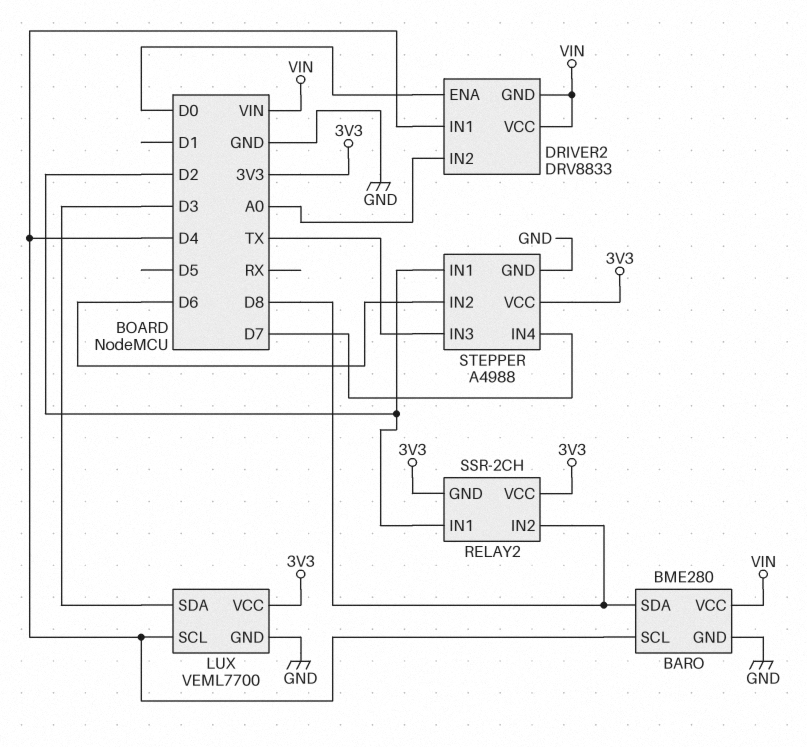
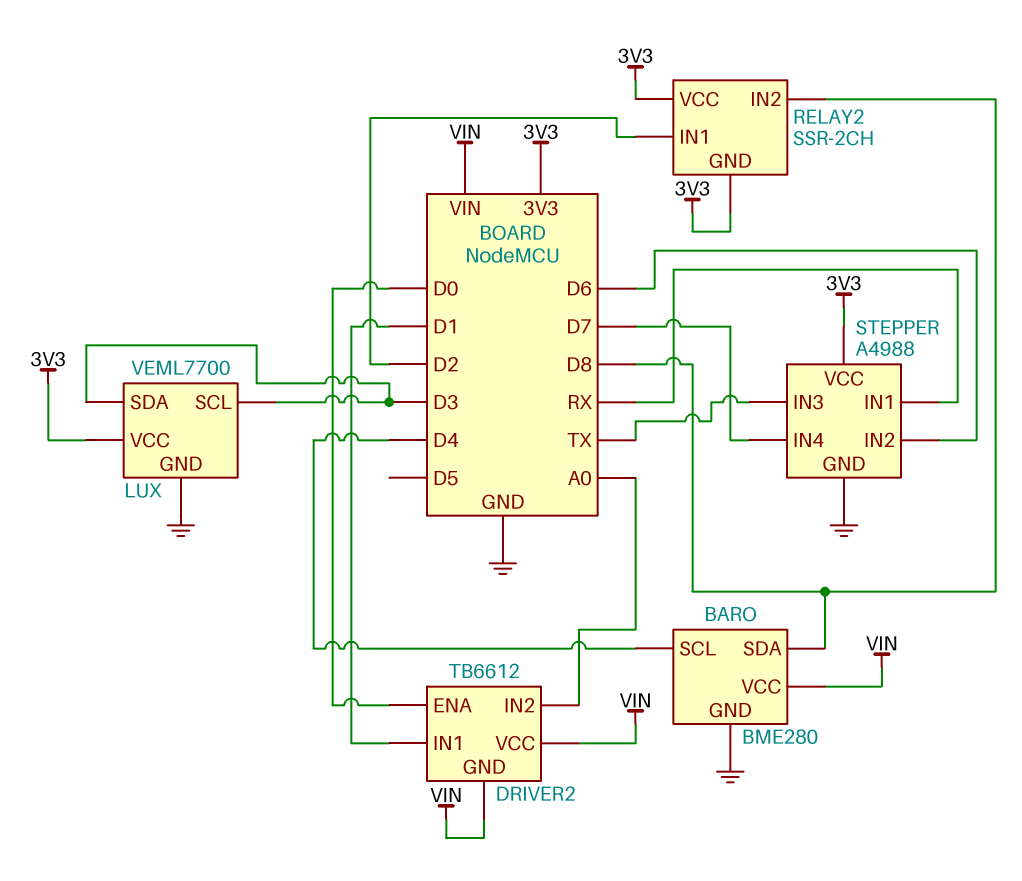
DRIVER2: DRV8833 -> TB6612
DRIVER2 pin IN1: D4 -> D1
LUX pin SCL: D4 -> D3
STEPPER pin IN1: D2 -> RX

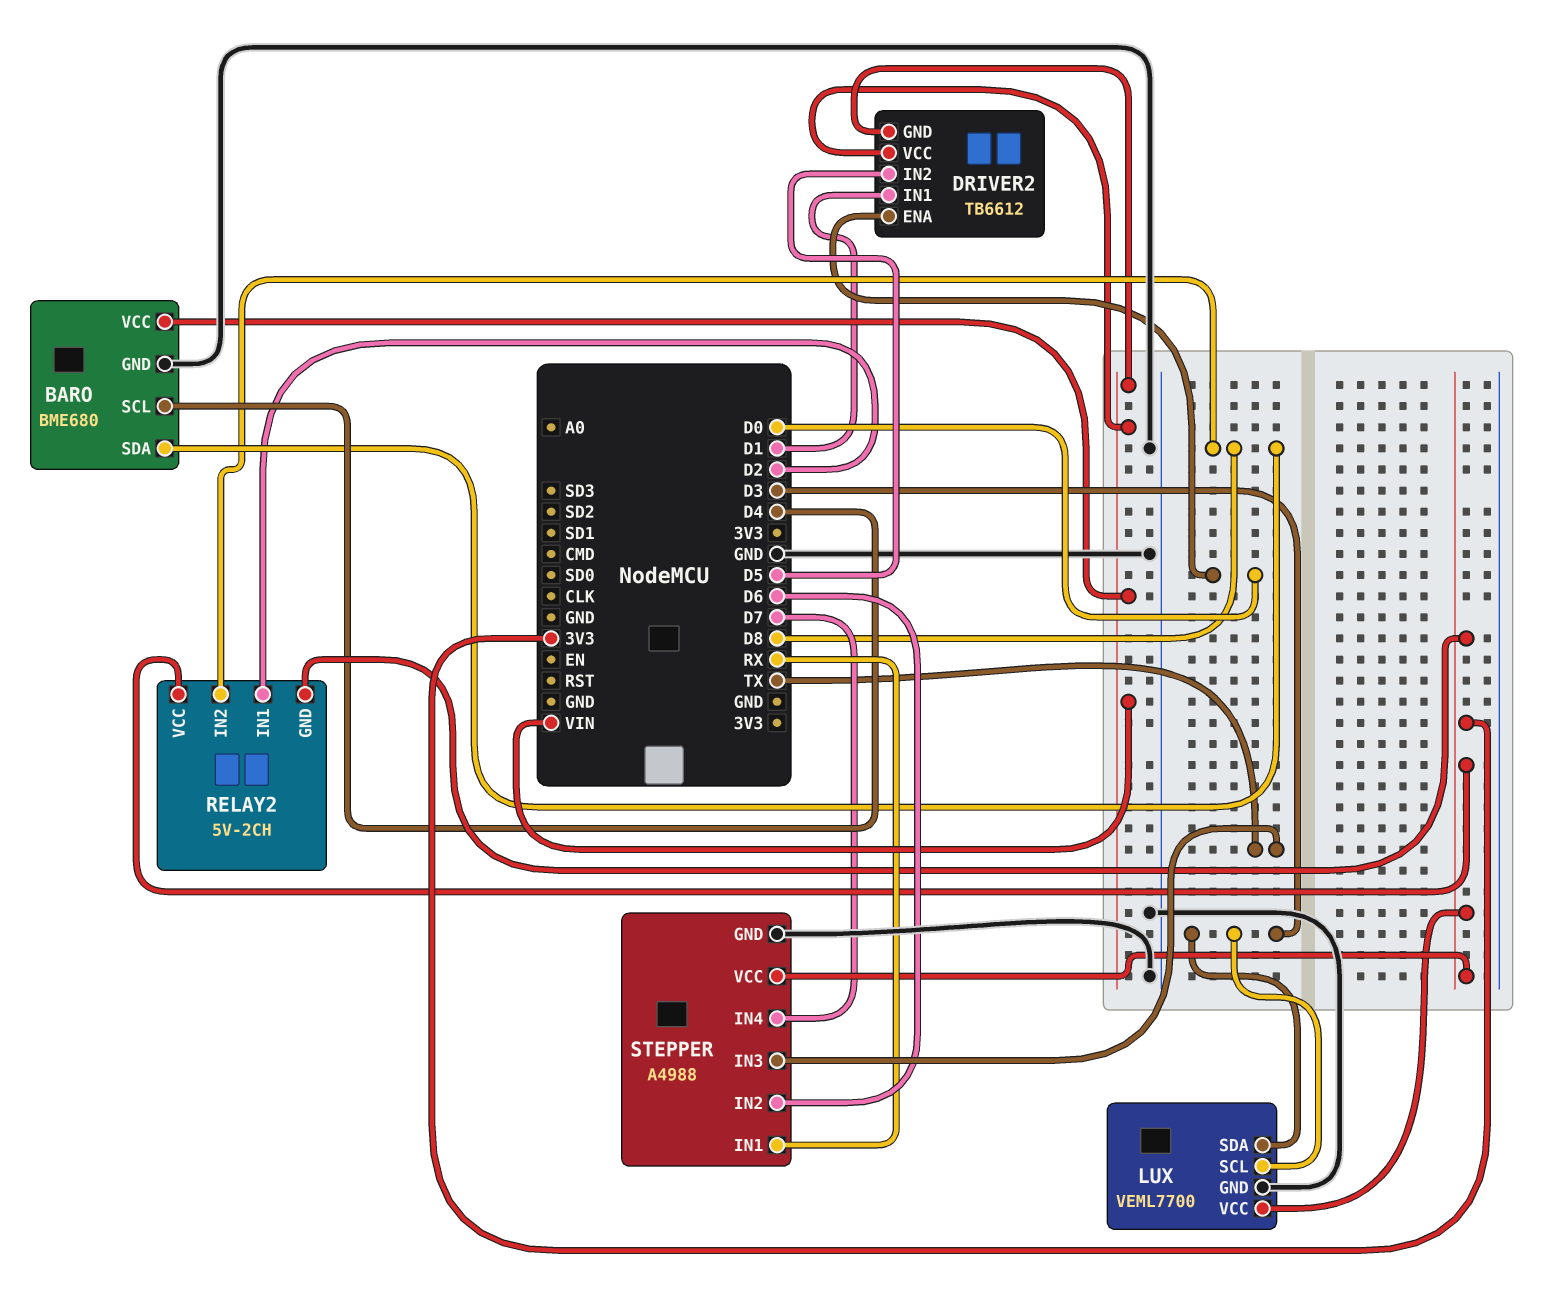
BARO: BME280 -> BME680
DRIVER2 pin IN2: A0 -> D5
RELAY2: SSR-2CH -> 5V-2CH

